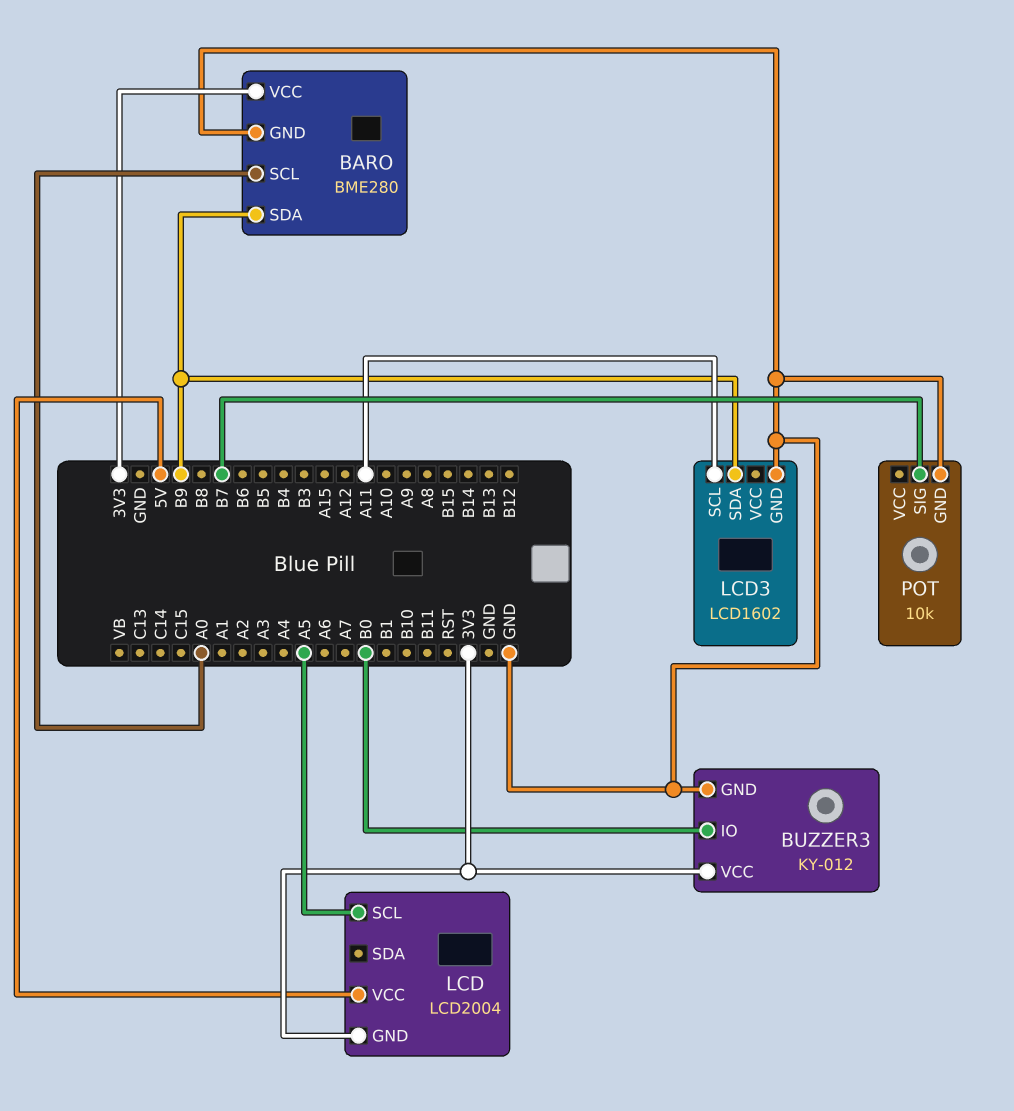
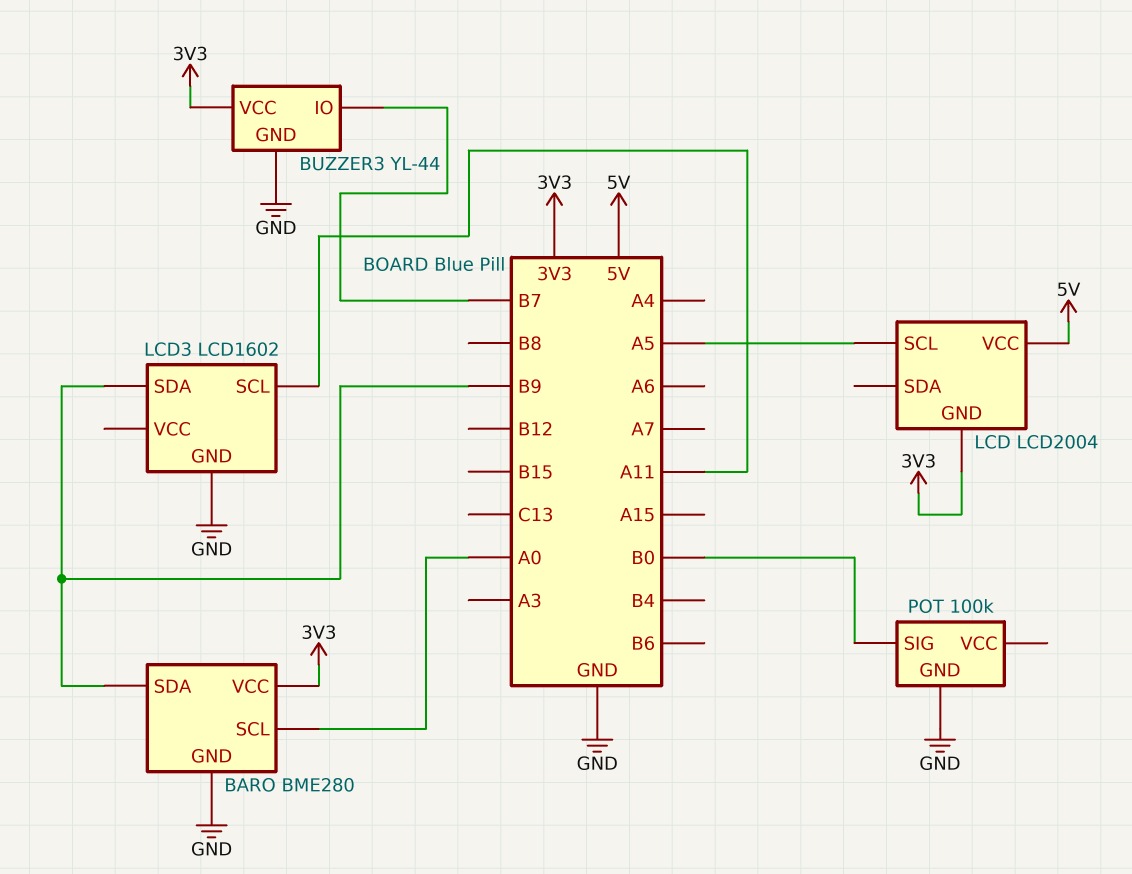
BUZZER3: KY-012 -> YL-44
BUZZER3 pin IO: B0 -> B7
POT: 10k -> 100k
POT pin SIG: B7 -> B0

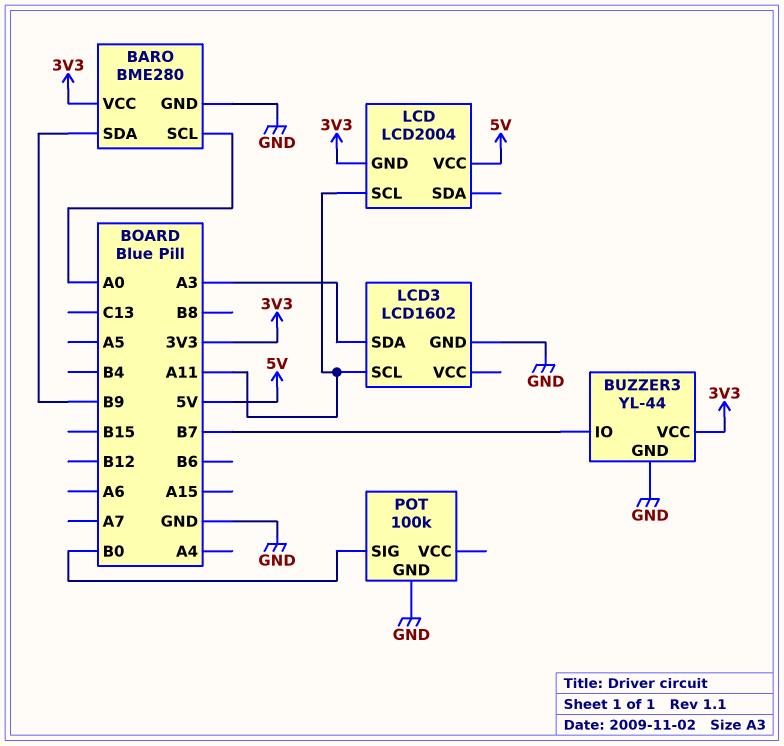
LCD pin SCL: A5 -> A11
LCD3 pin SDA: B9 -> A3

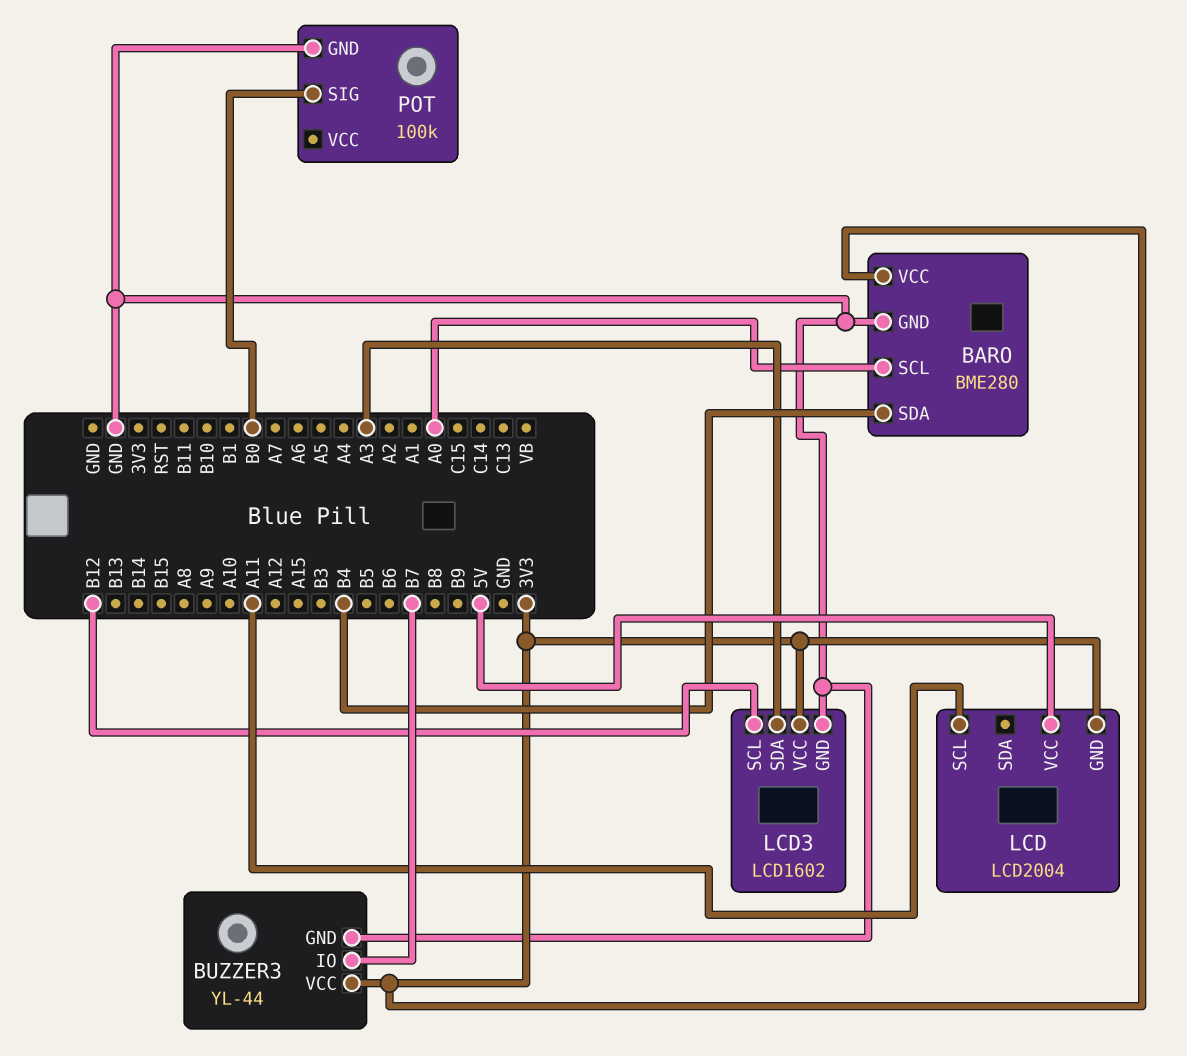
BARO pin SDA: B9 -> B4
LCD3 pin SCL: A11 -> B12
LCD3 pin VCC: none -> 3V3

